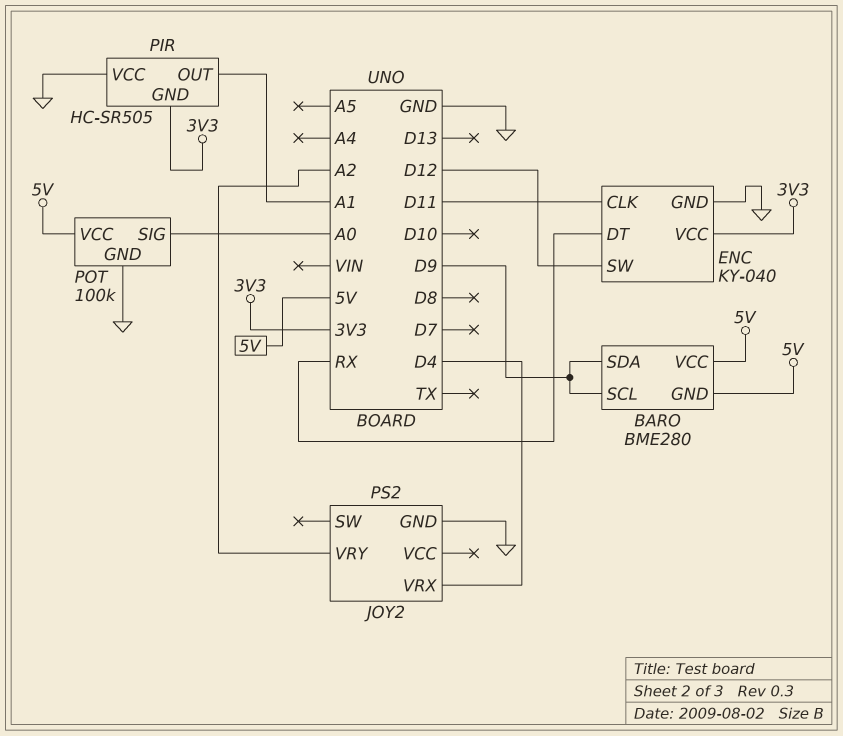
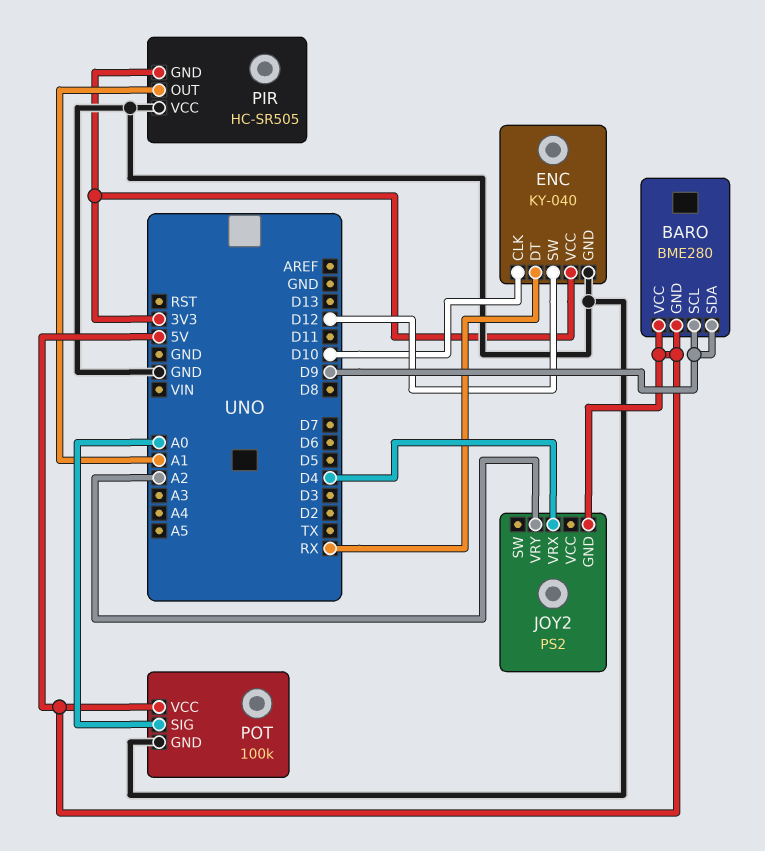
ENC pin CLK: D11 -> D10
JOY2 pin GND: GND -> 5V

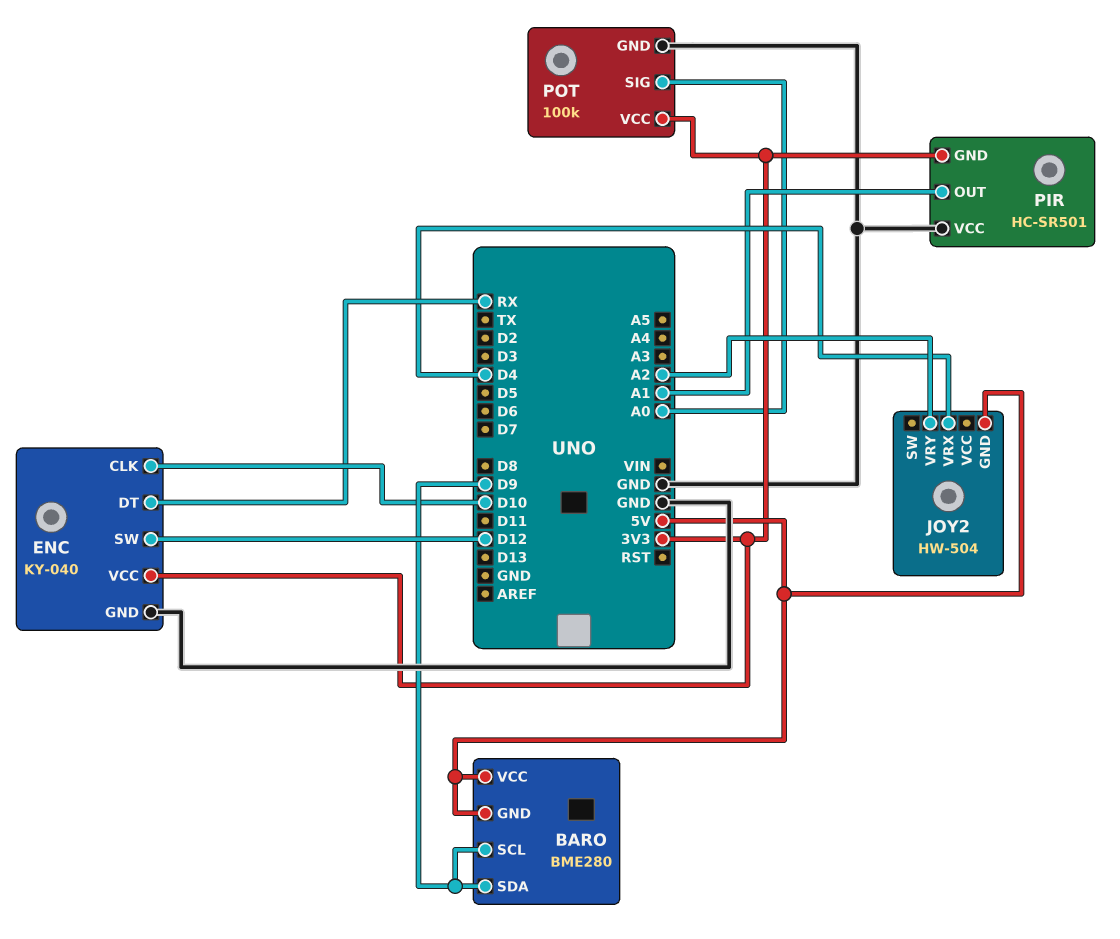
JOY2: PS2 -> HW-504
PIR: HC-SR505 -> HC-SR501
POT pin VCC: 5V -> 3V3

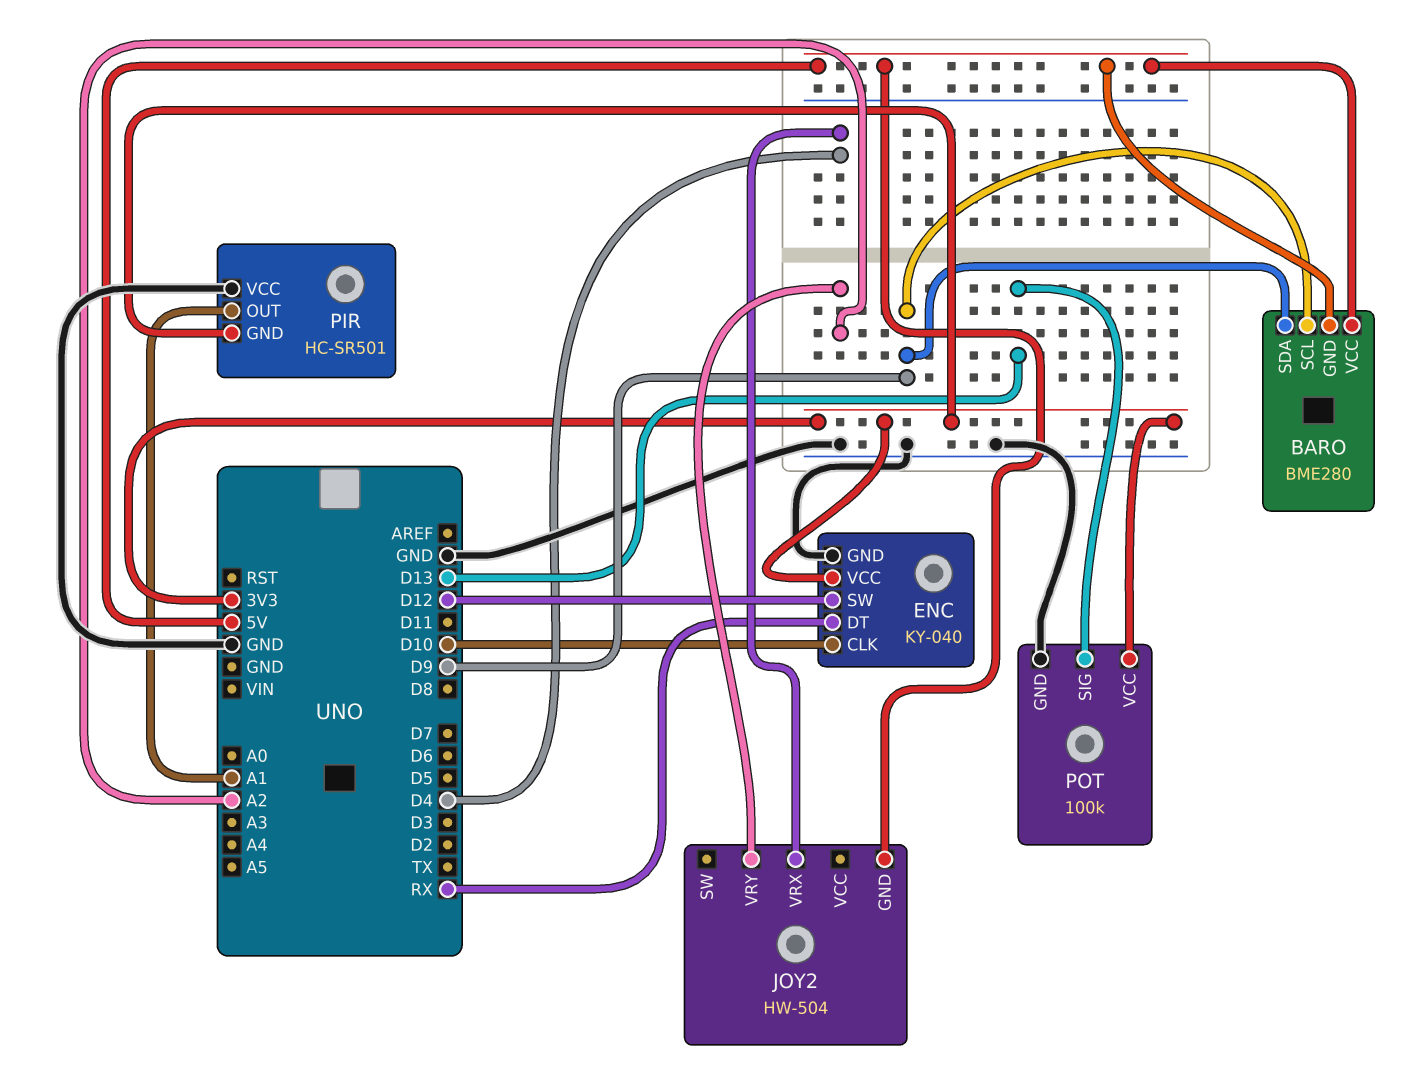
POT pin SIG: A0 -> D13

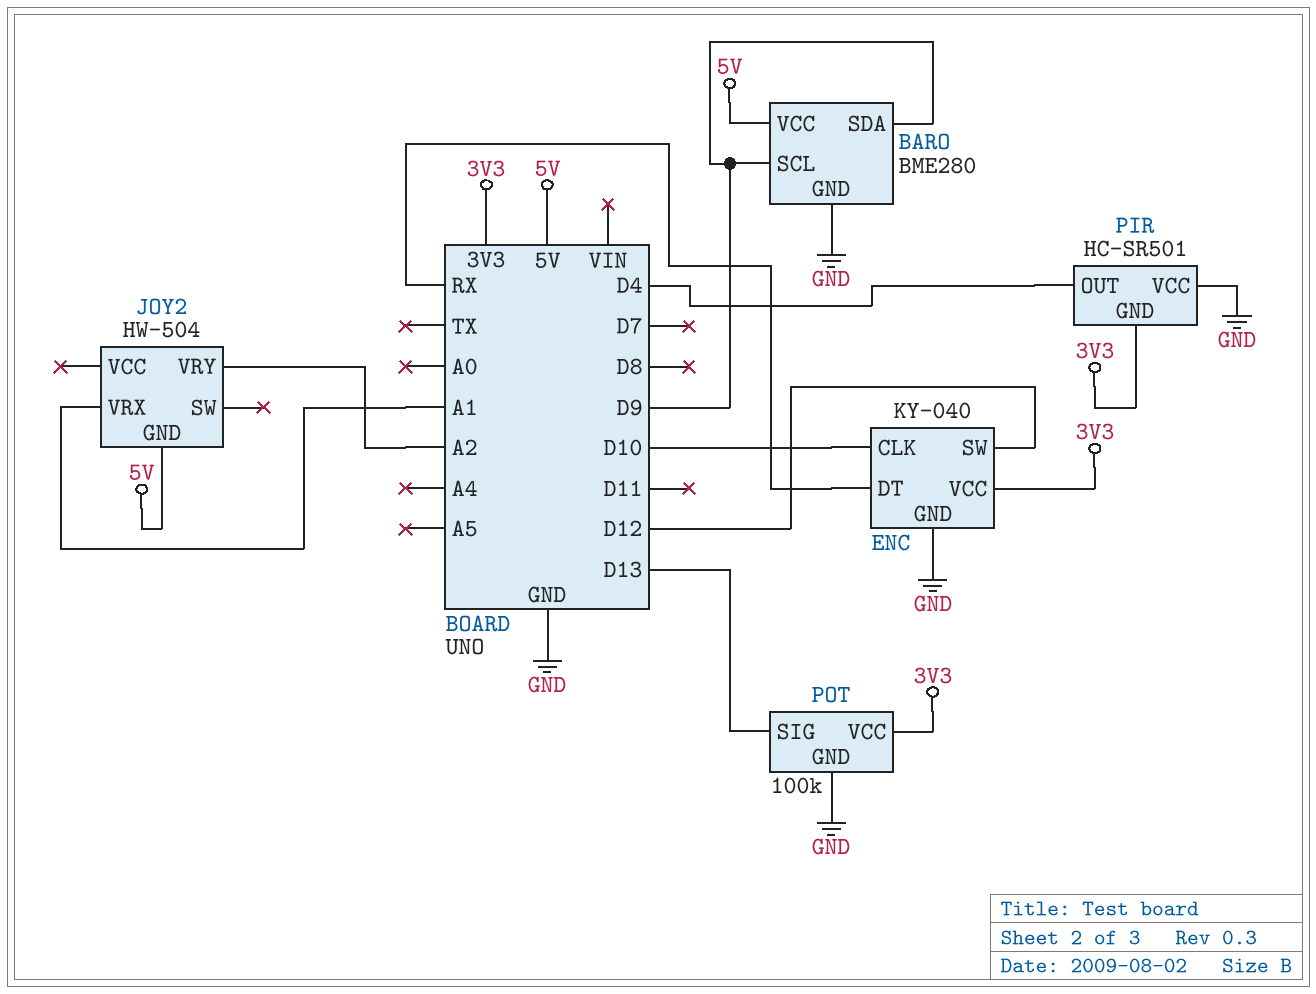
BARO pin GND: 5V -> GND
JOY2 pin VRX: D4 -> A1
PIR pin OUT: A1 -> D4

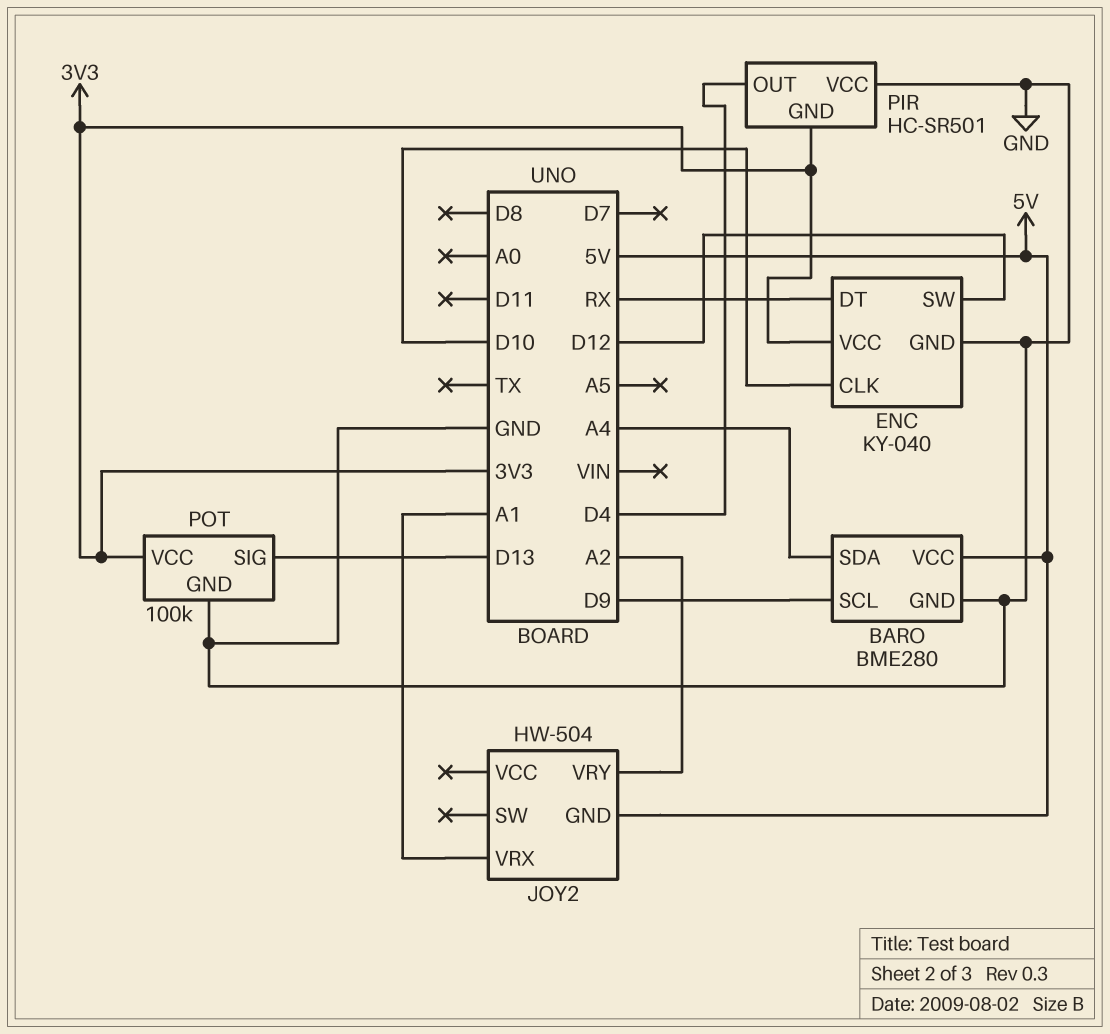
BARO pin SDA: D9 -> A4

